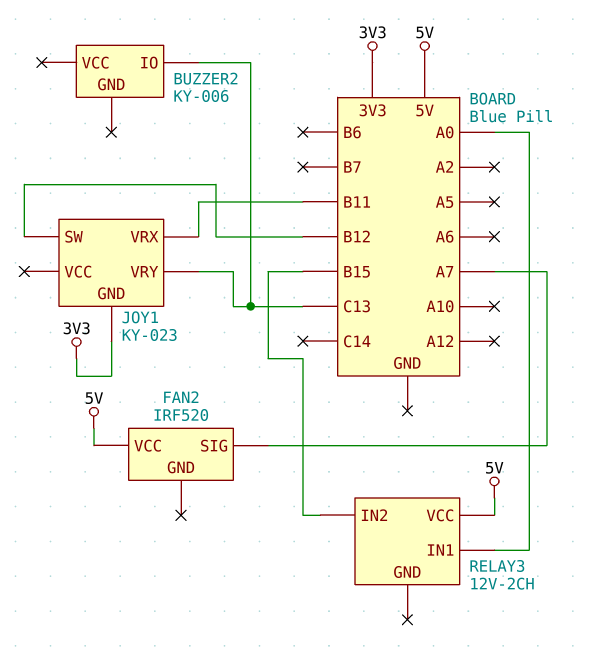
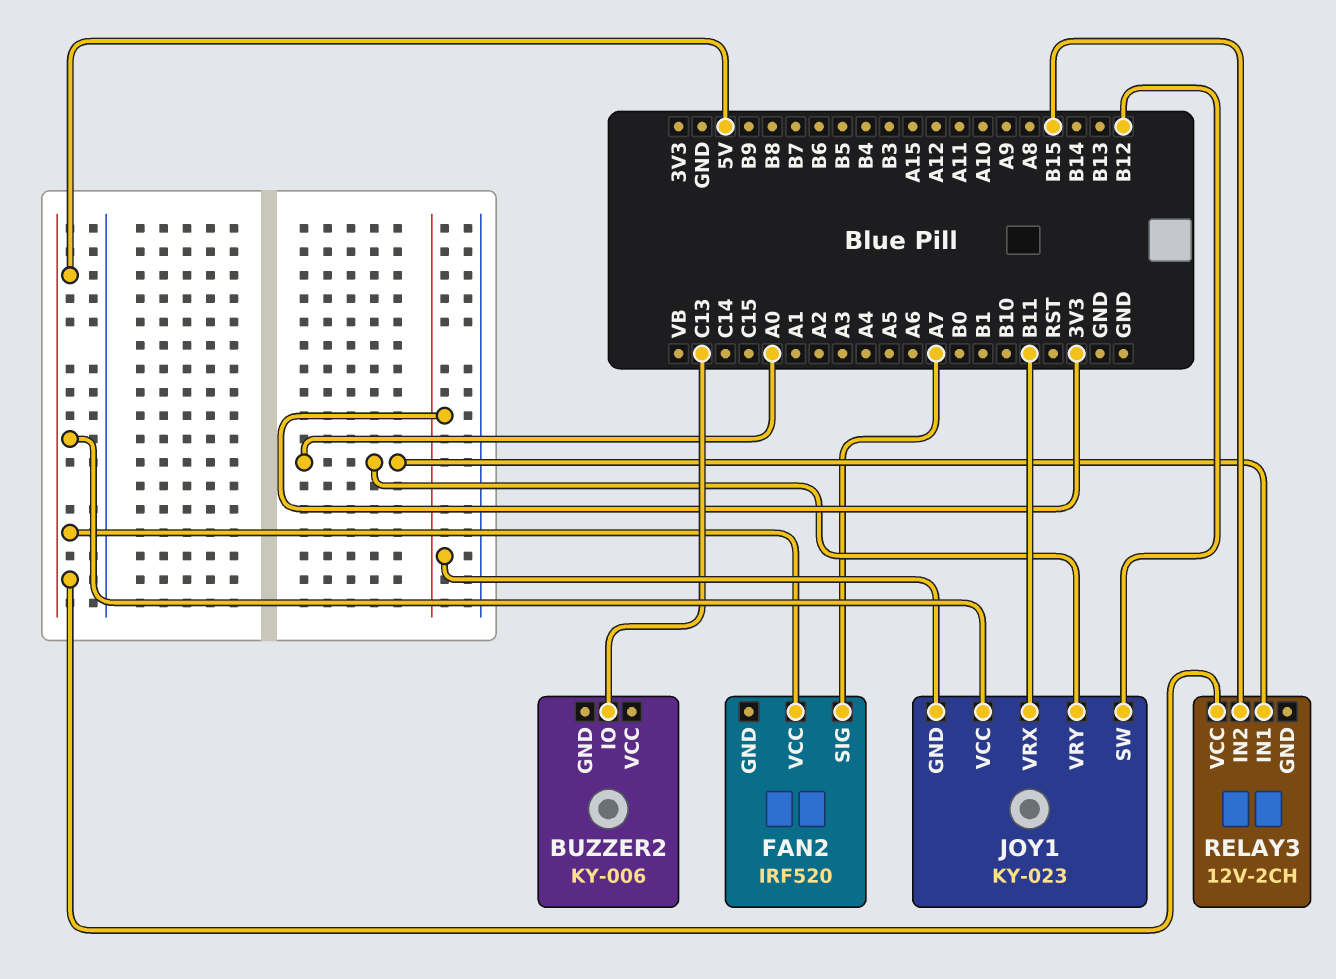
JOY1 pin VCC: none -> 5V
JOY1 pin VRY: C13 -> A0

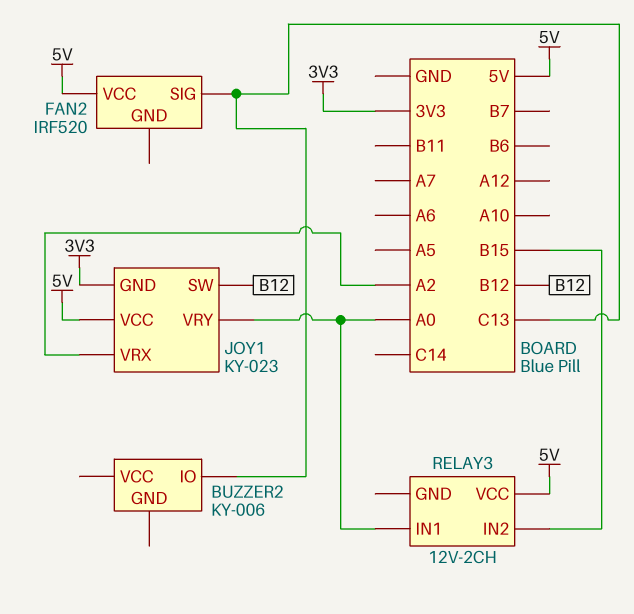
FAN2 pin SIG: A7 -> C13
JOY1 pin VRX: B11 -> A2

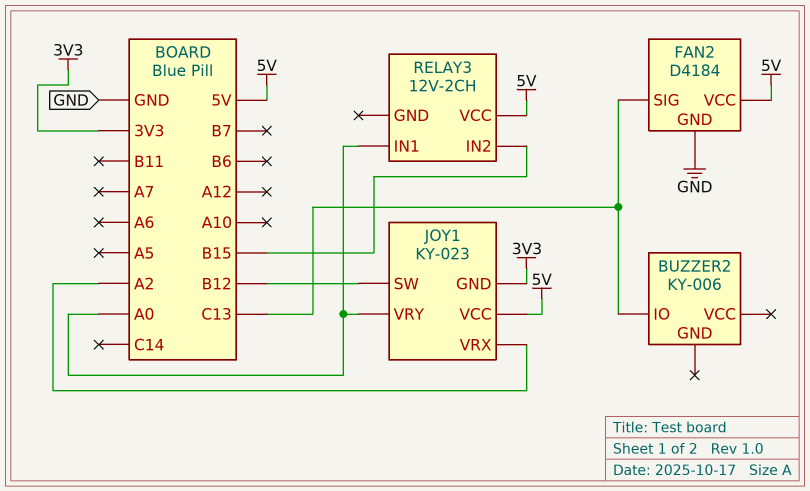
FAN2: IRF520 -> D4184
FAN2 pin GND: none -> GND

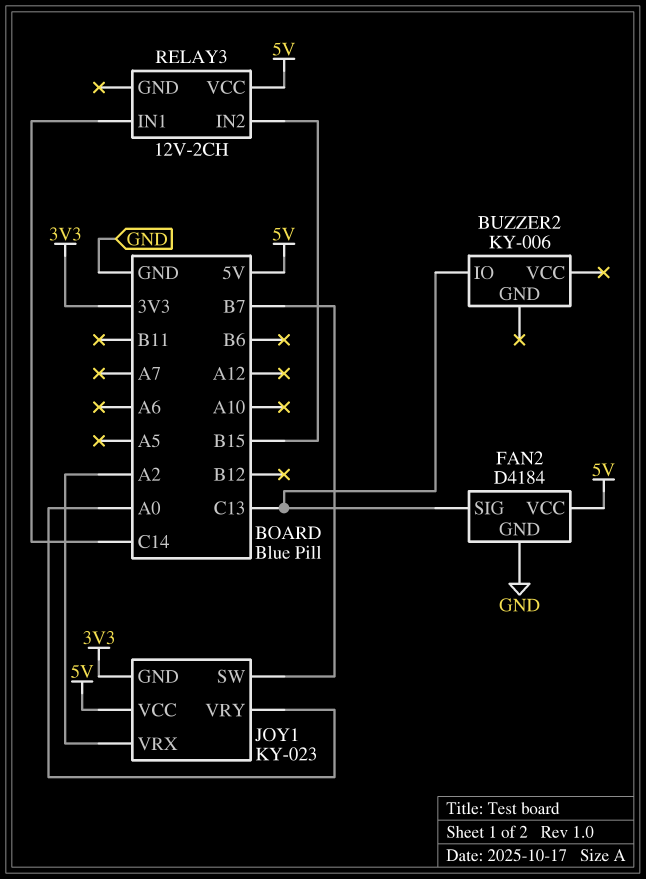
JOY1 pin SW: B12 -> B7
RELAY3 pin IN1: A0 -> C14

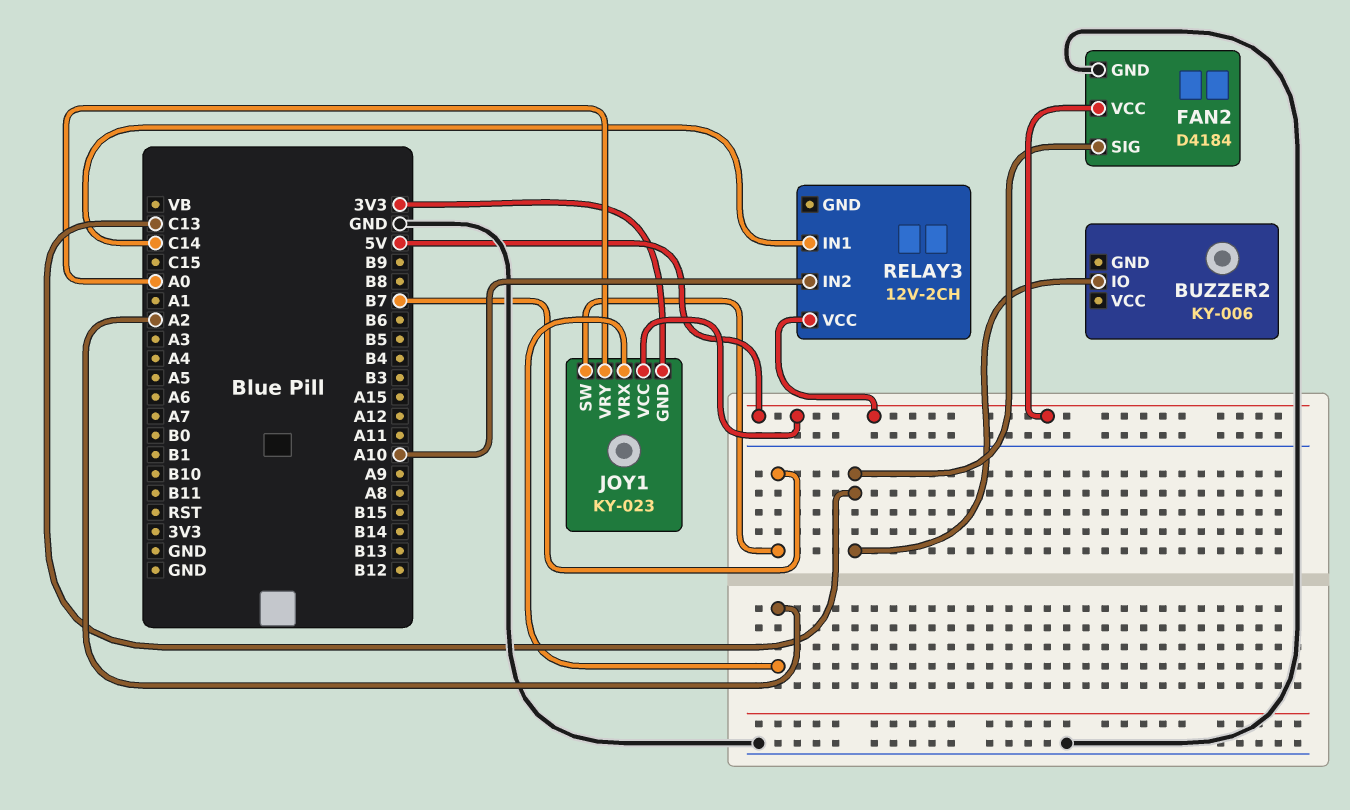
RELAY3 pin IN2: B15 -> A10

